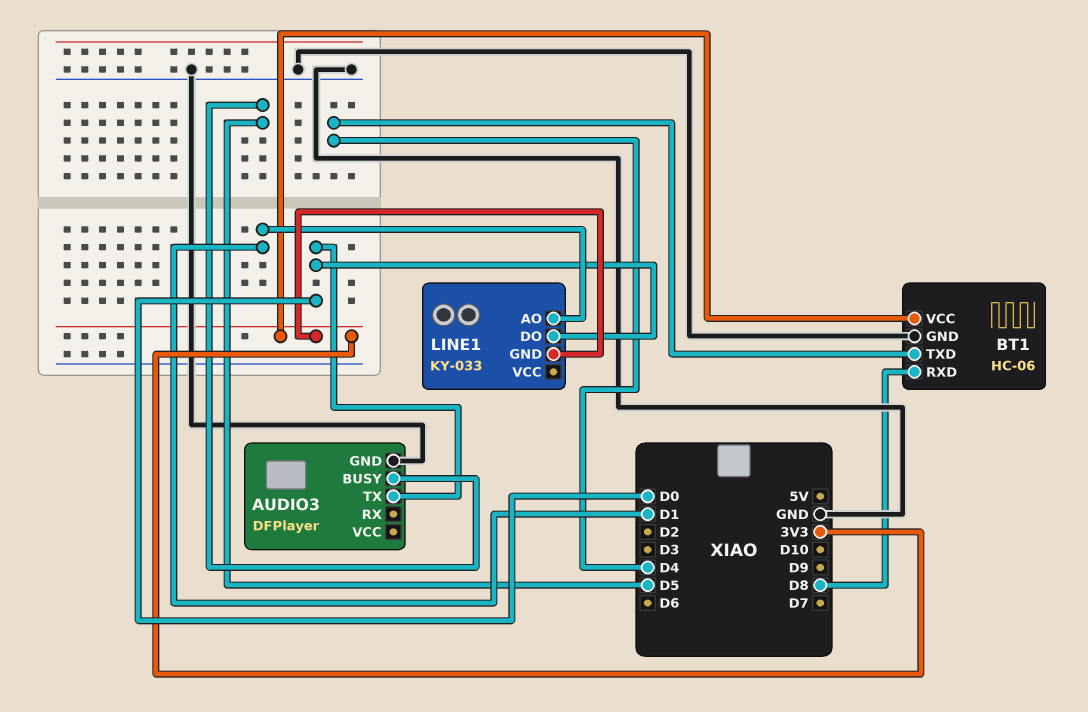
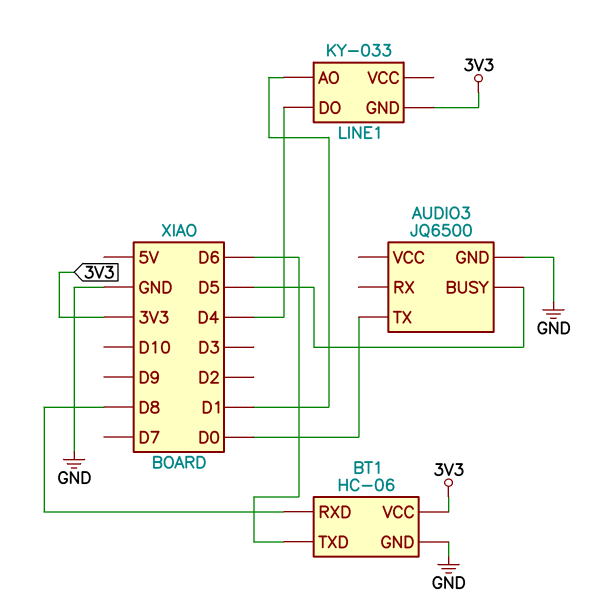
AUDIO3: DFPlayer -> JQ6500
BT1 pin TXD: D4 -> D6
LINE1 pin DO: D0 -> D4

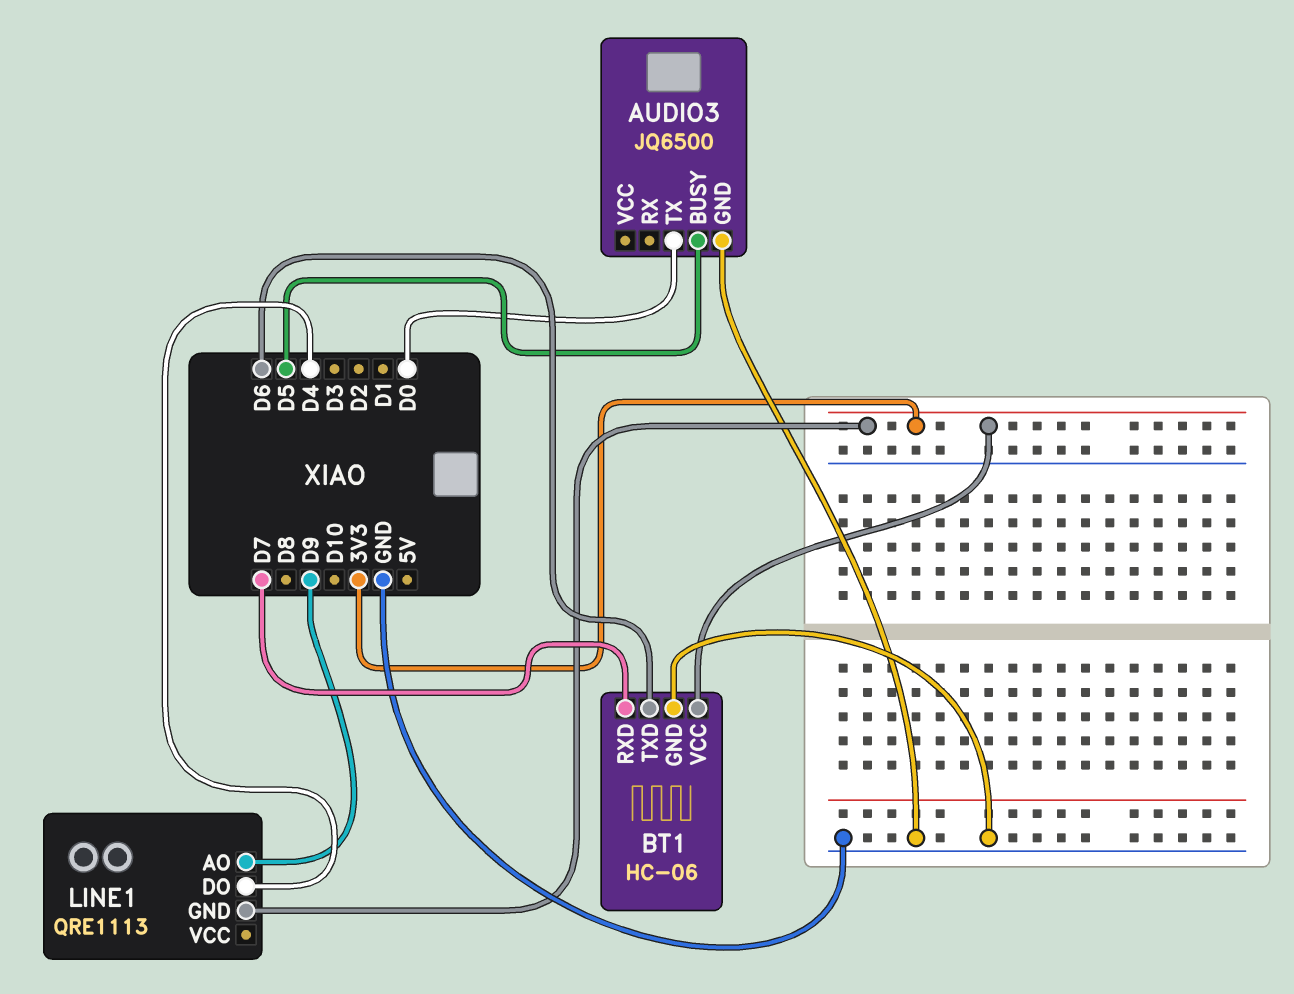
BT1 pin RXD: D8 -> D7
LINE1: KY-033 -> QRE1113
LINE1 pin AO: D1 -> D9

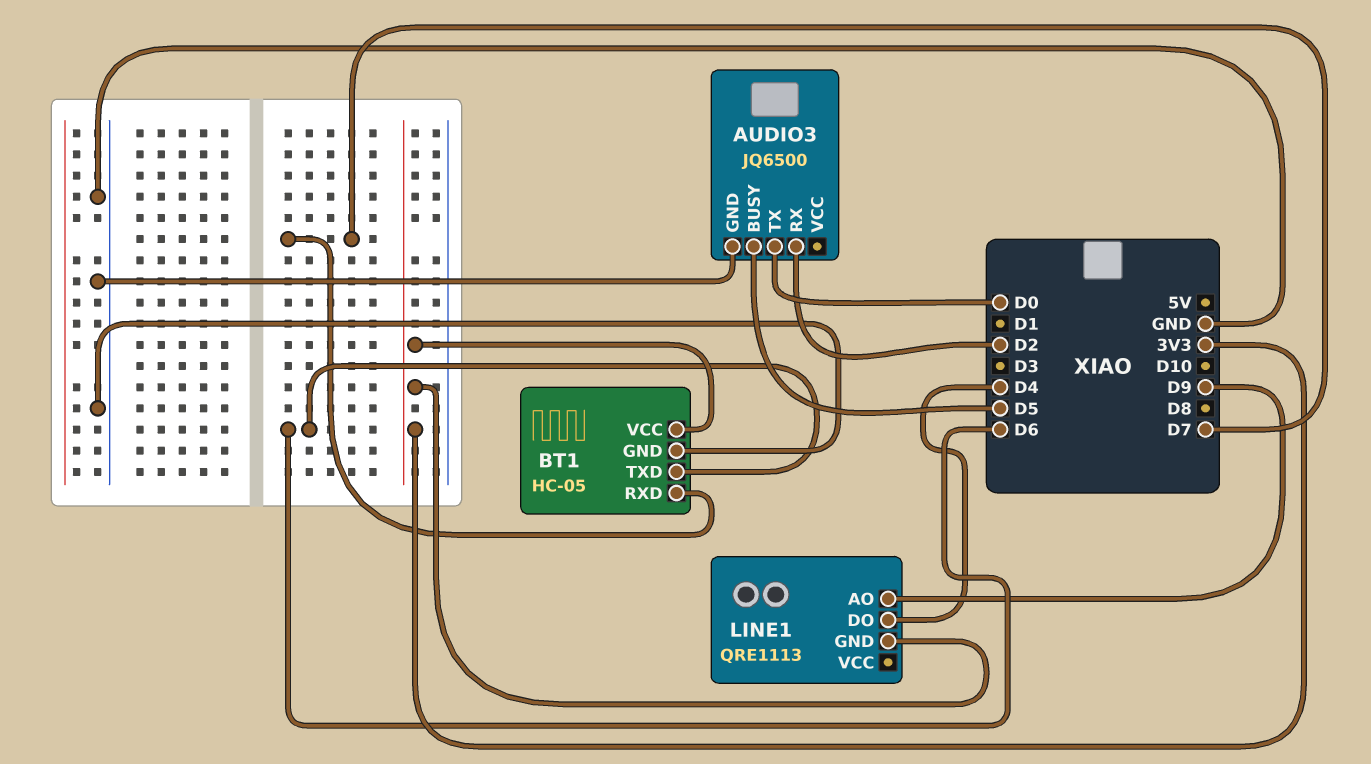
AUDIO3 pin RX: none -> D2
BT1: HC-06 -> HC-05

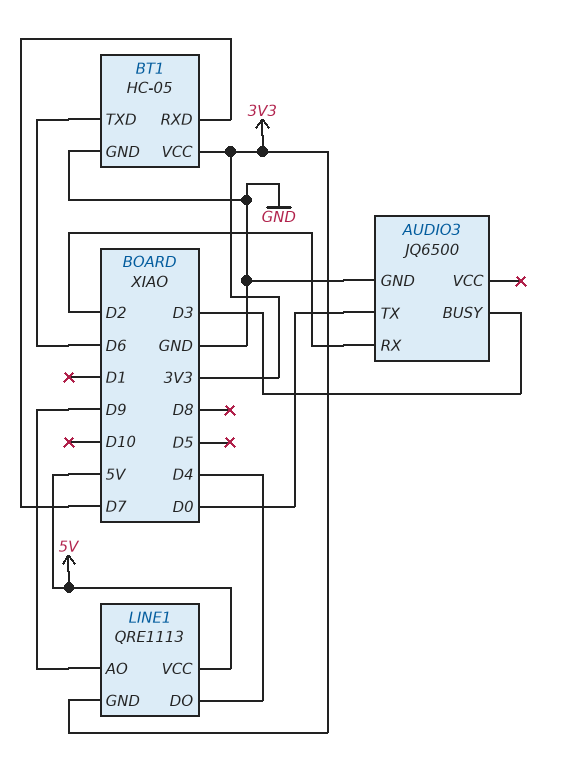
AUDIO3 pin BUSY: D5 -> D3
LINE1 pin VCC: none -> 5V

